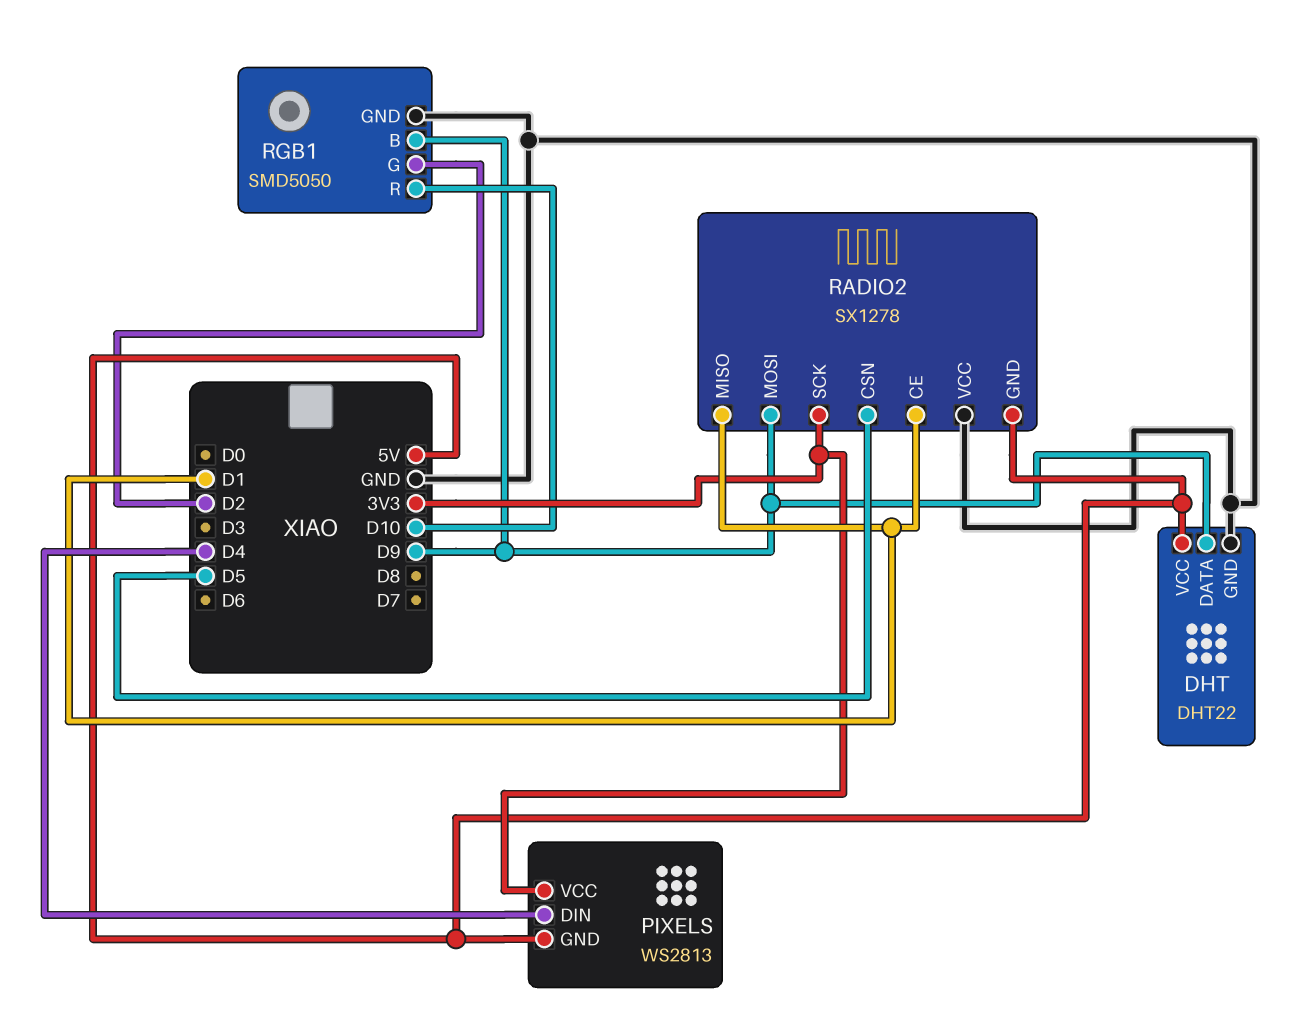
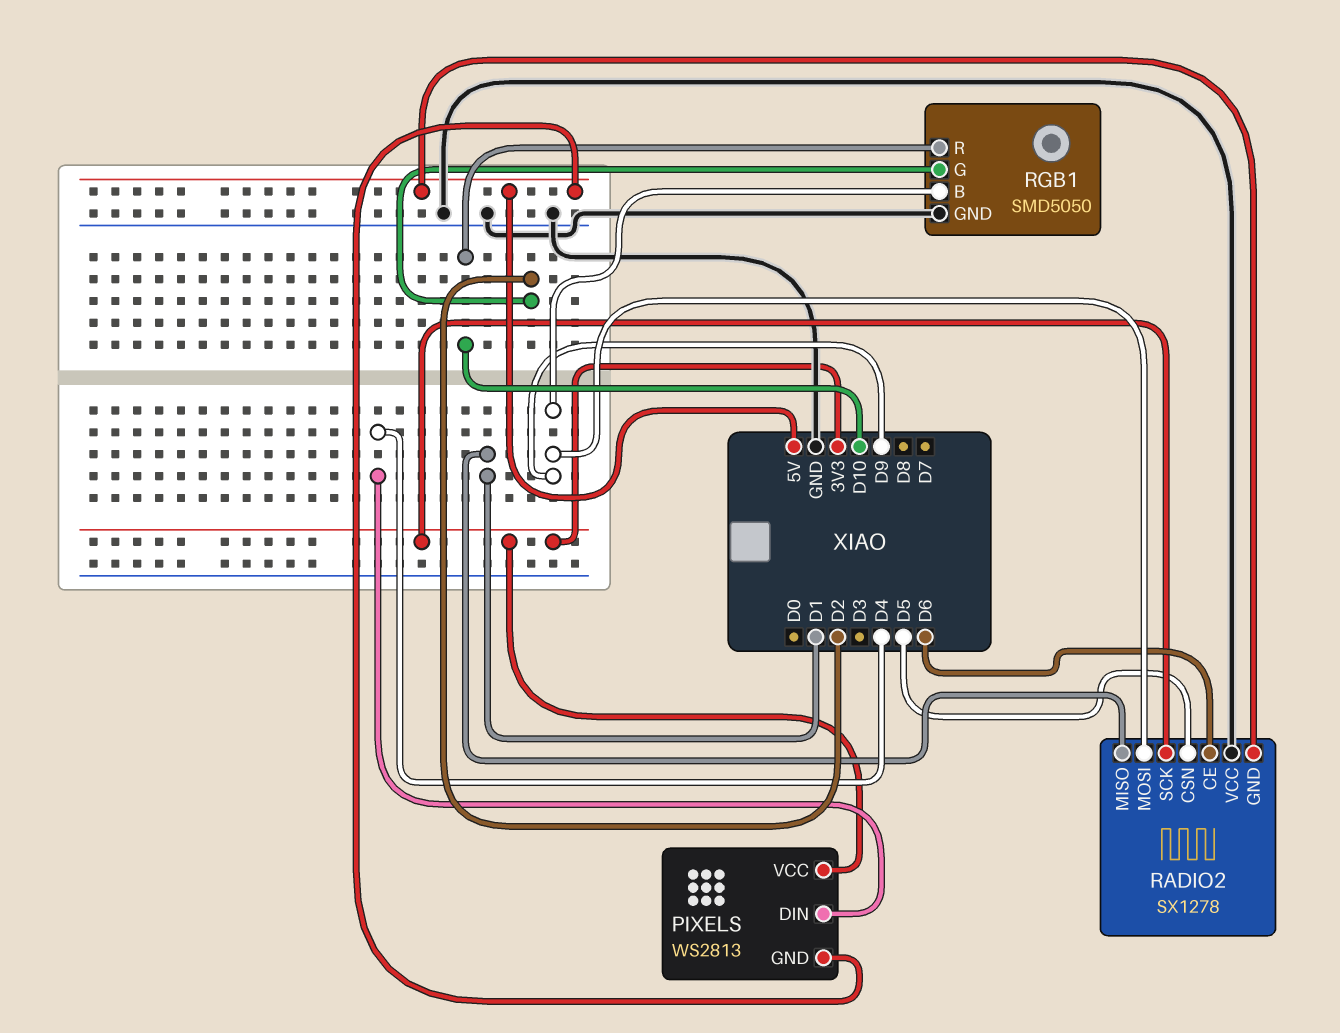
DHT: DHT22 -> none
DHT pin DATA: D9 -> none
DHT pin GND: GND -> none
DHT pin VCC: 5V -> none
RADIO2 pin CE: D1 -> D6

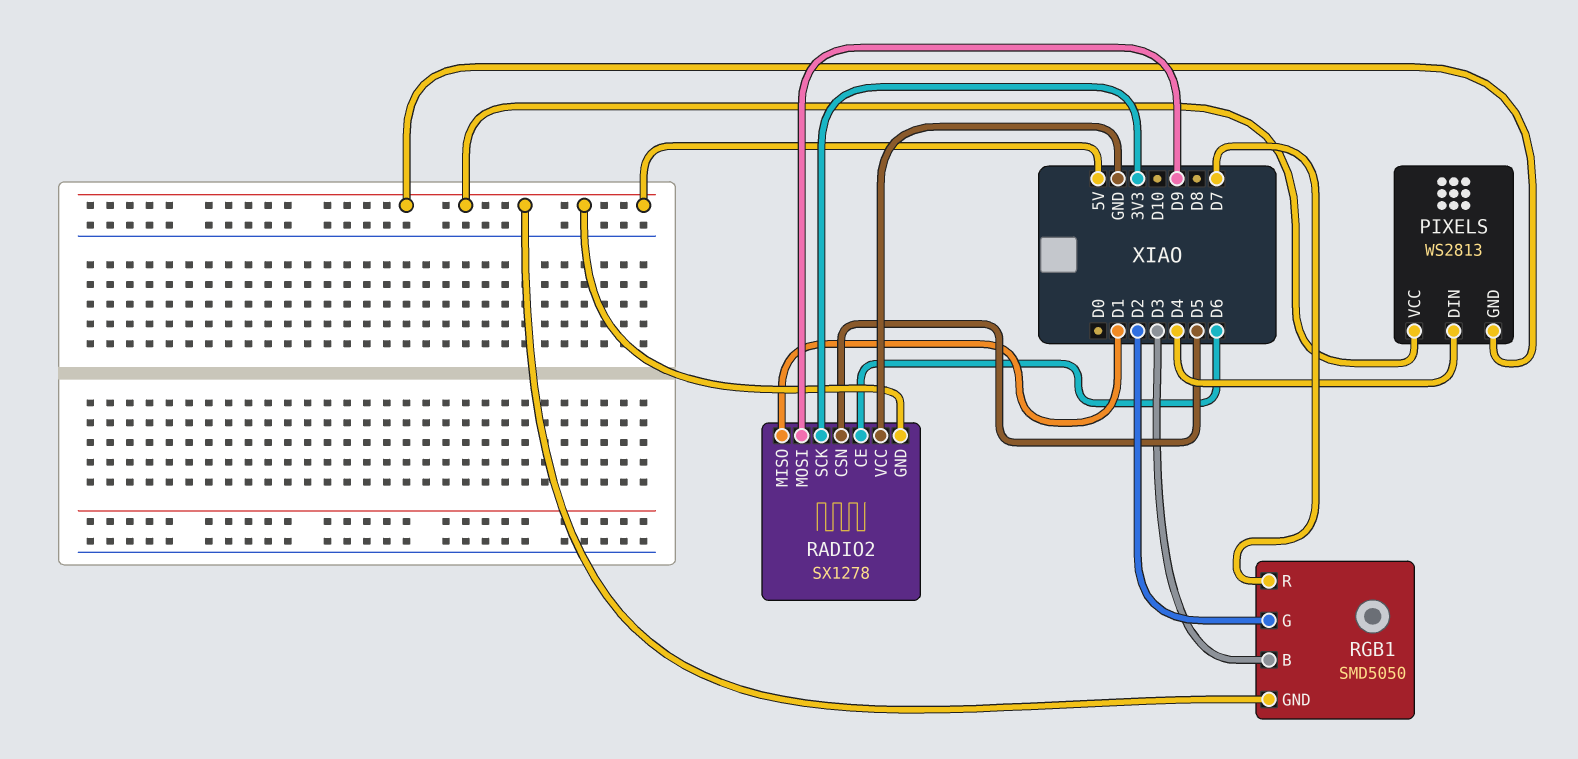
PIXELS pin VCC: 3V3 -> 5V
RGB1 pin B: D9 -> D3
RGB1 pin GND: GND -> 5V
RGB1 pin R: D10 -> D7

